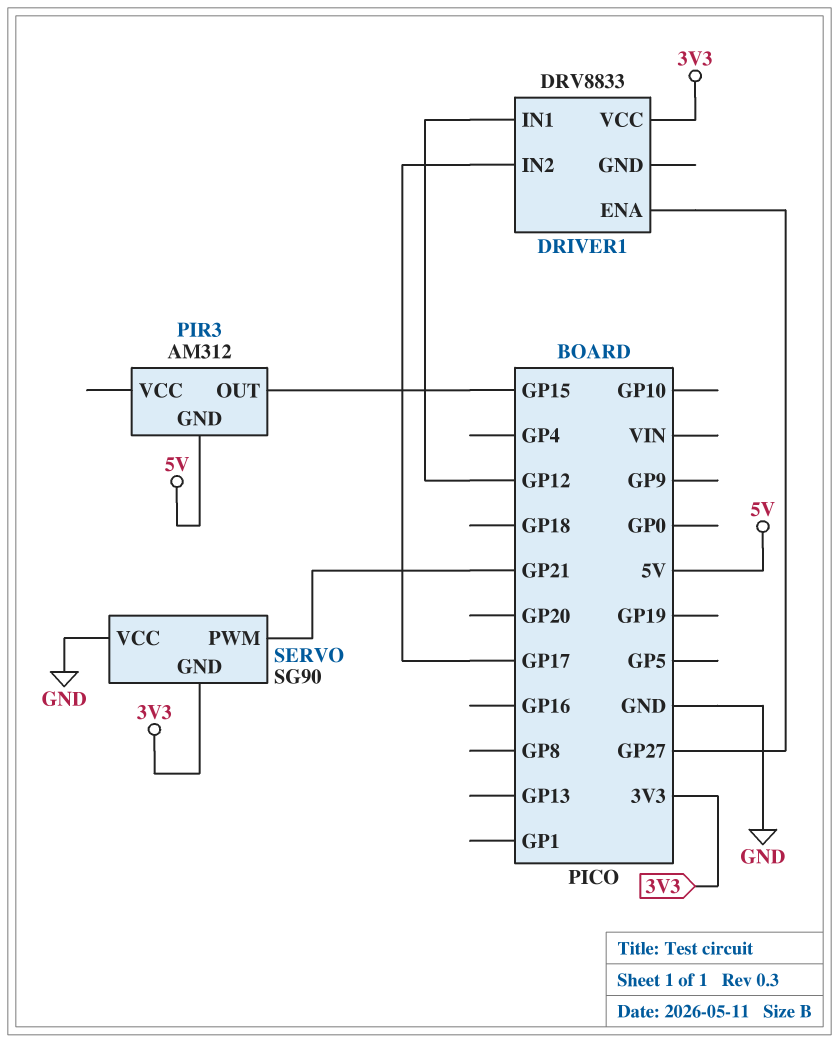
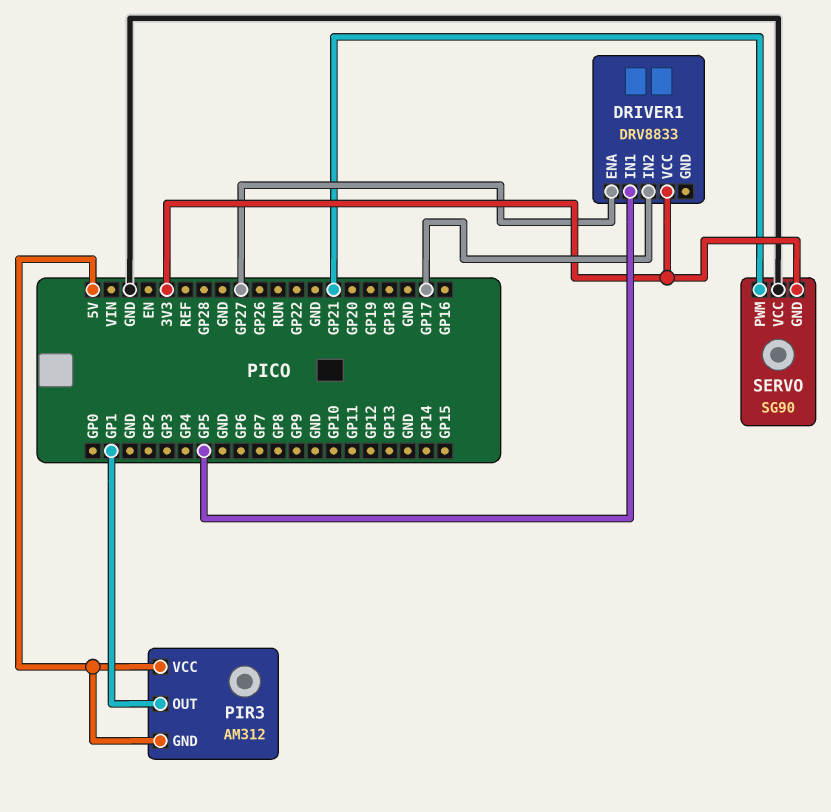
DRIVER1 pin IN1: GP12 -> GP5
PIR3 pin OUT: GP15 -> GP1
PIR3 pin VCC: none -> 5V

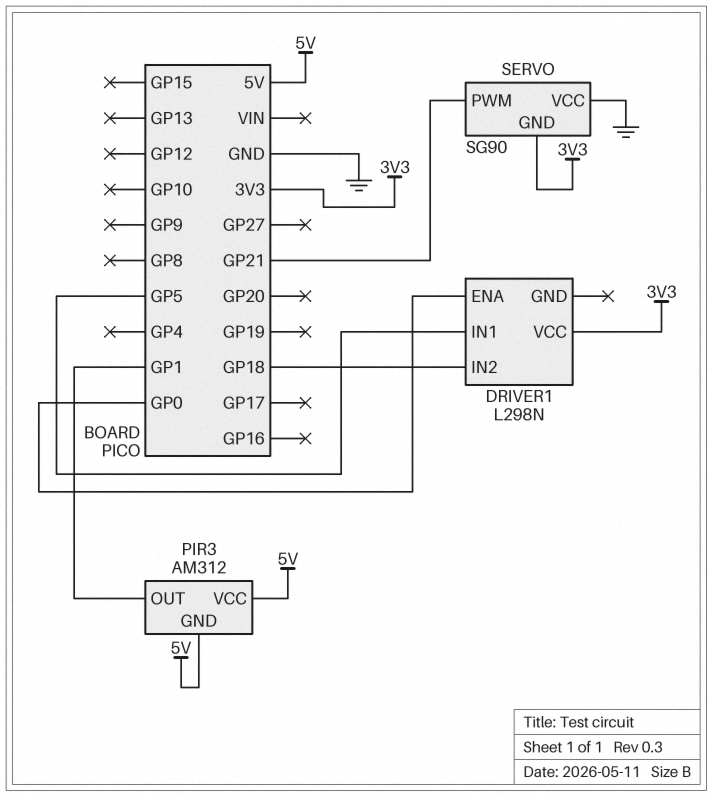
DRIVER1: DRV8833 -> L298N
DRIVER1 pin ENA: GP27 -> GP0
DRIVER1 pin IN2: GP17 -> GP18

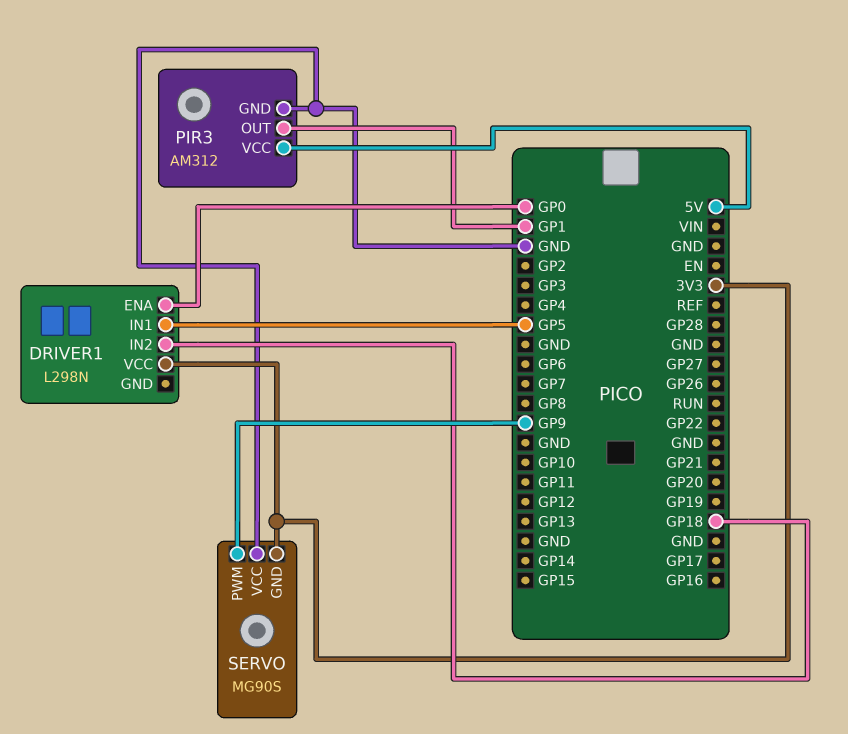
PIR3 pin GND: 5V -> GND
SERVO: SG90 -> MG90S
SERVO pin PWM: GP21 -> GP9

